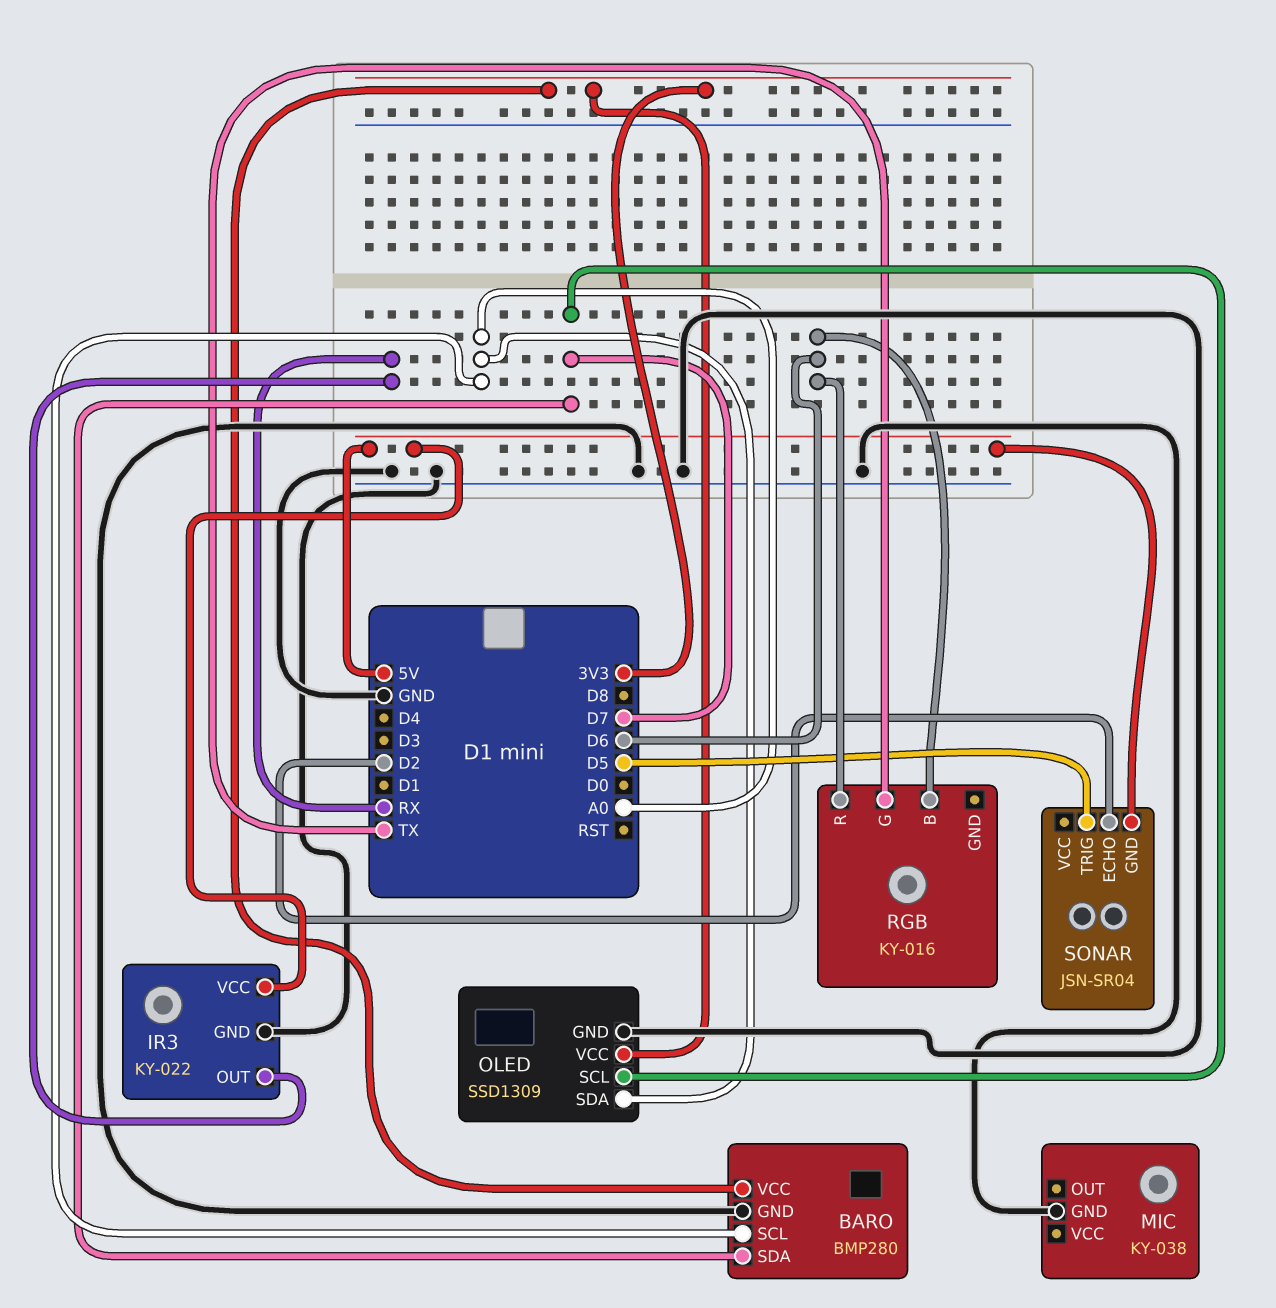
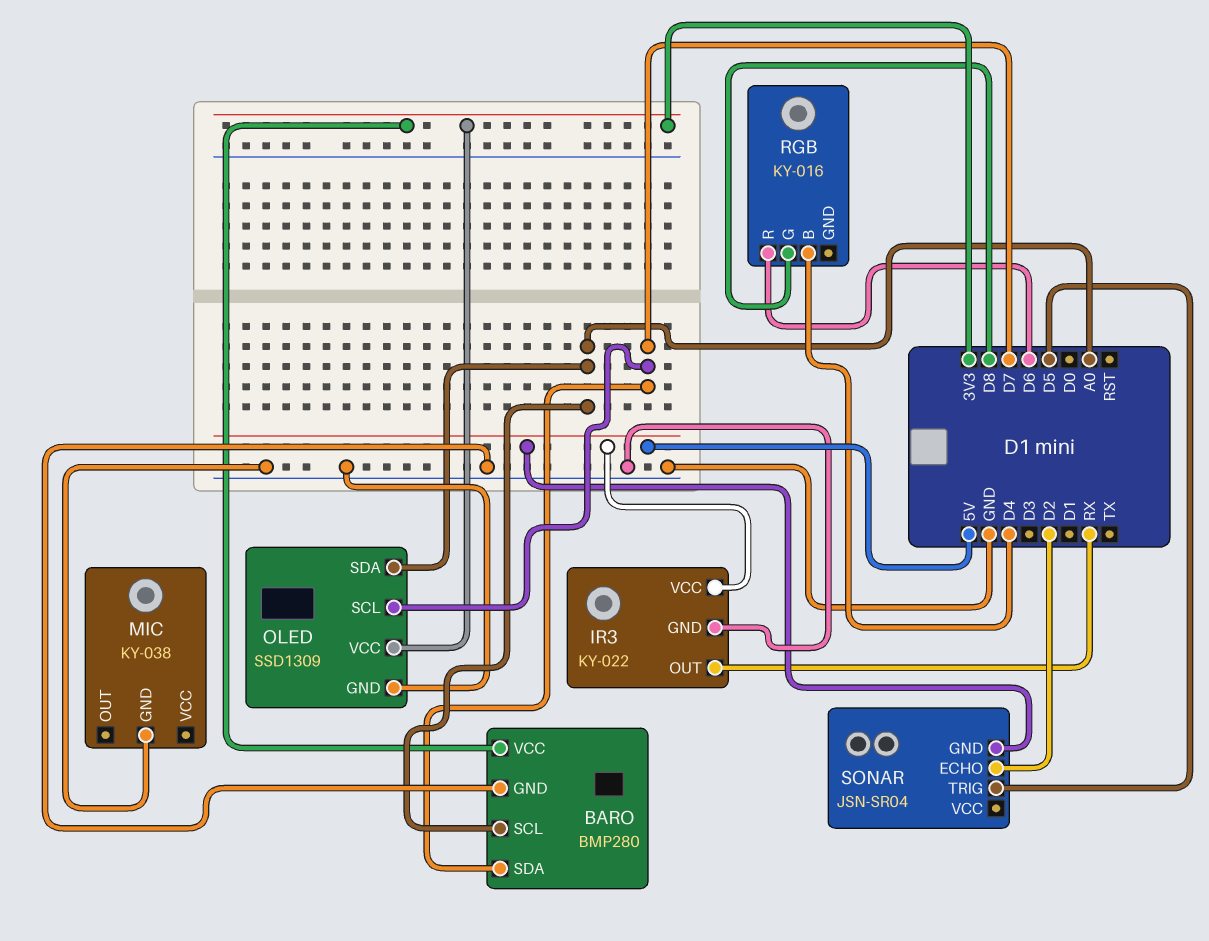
RGB pin B: D6 -> D4
RGB pin G: TX -> D8

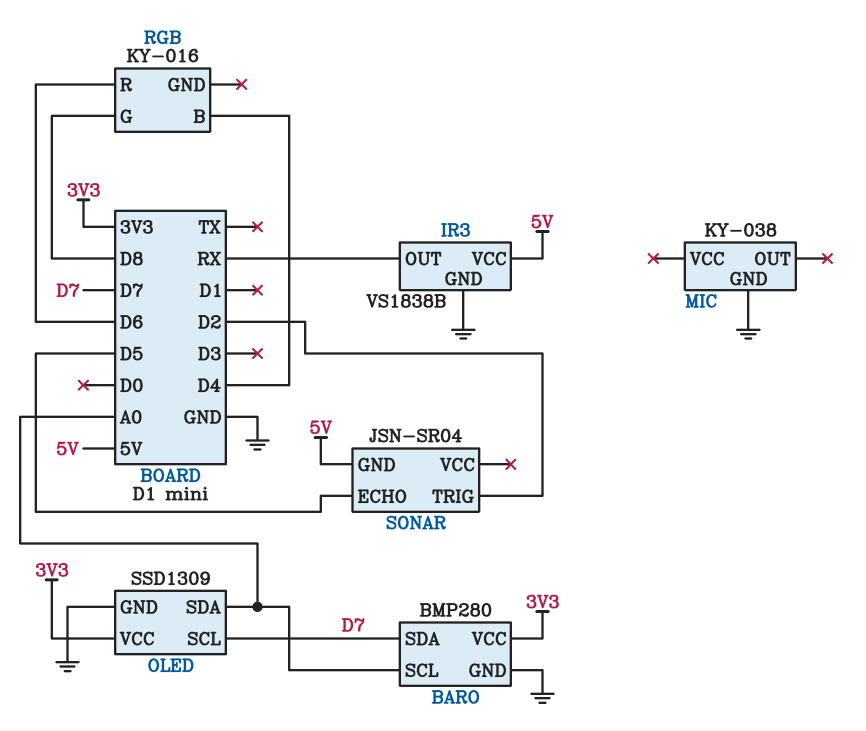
IR3: KY-022 -> VS1838B
SONAR pin ECHO: D2 -> D5
SONAR pin TRIG: D5 -> D2

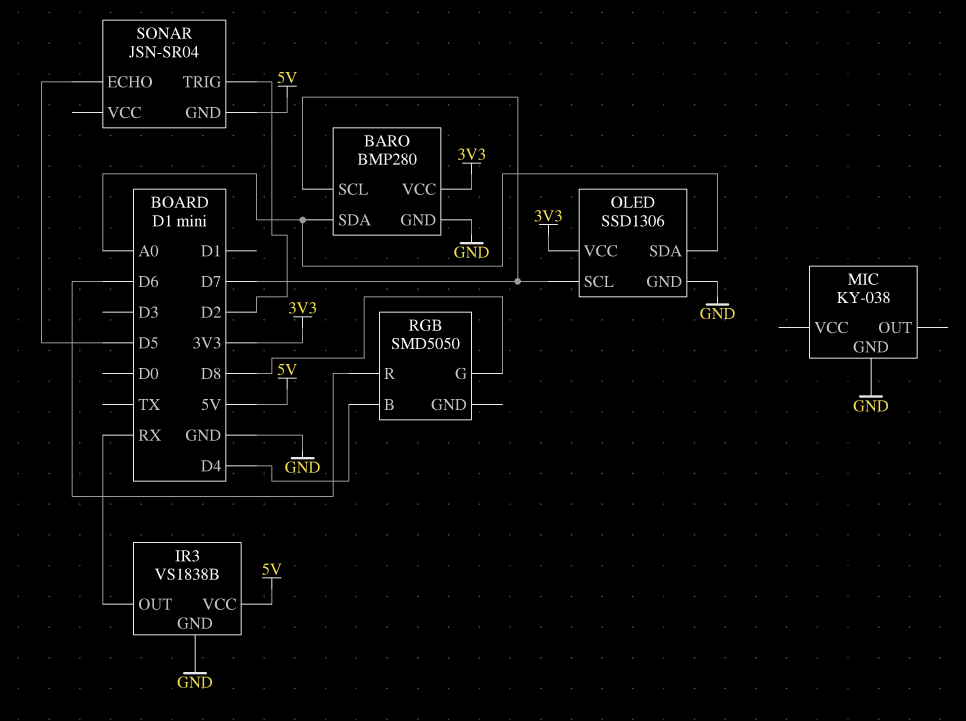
BARO pin SCL: A0 -> D7
BARO pin SDA: D7 -> A0
OLED: SSD1309 -> SSD1306
RGB: KY-016 -> SMD5050

